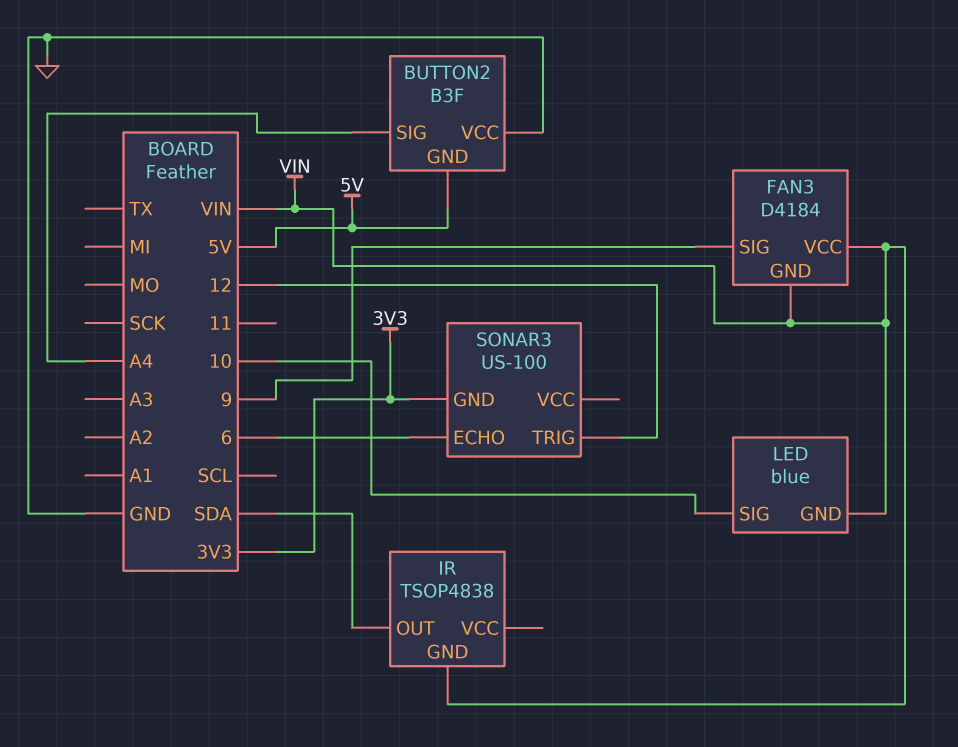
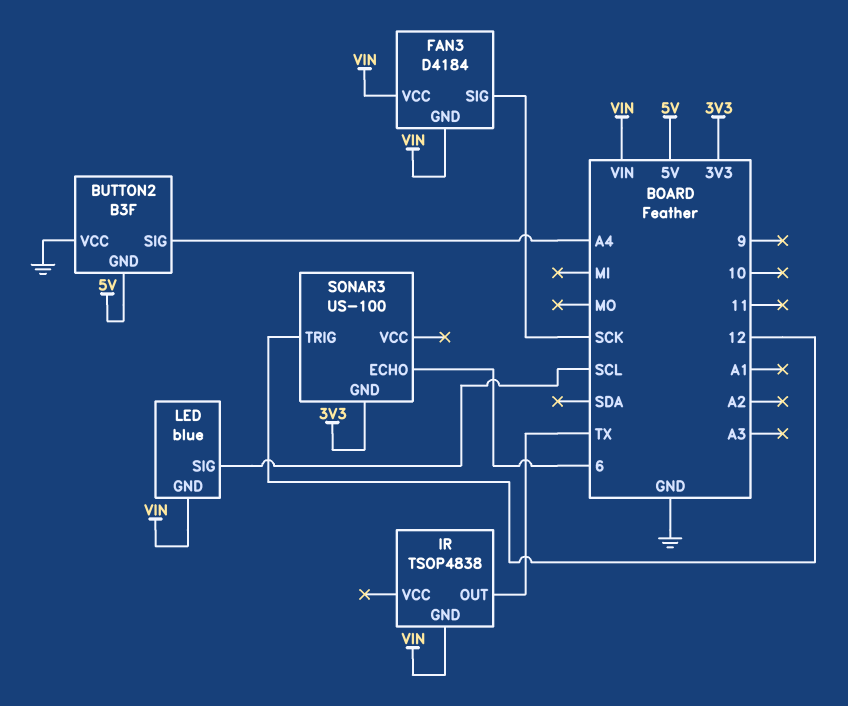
FAN3 pin SIG: 9 -> SCK
IR pin OUT: SDA -> TX
LED pin SIG: 10 -> SCL

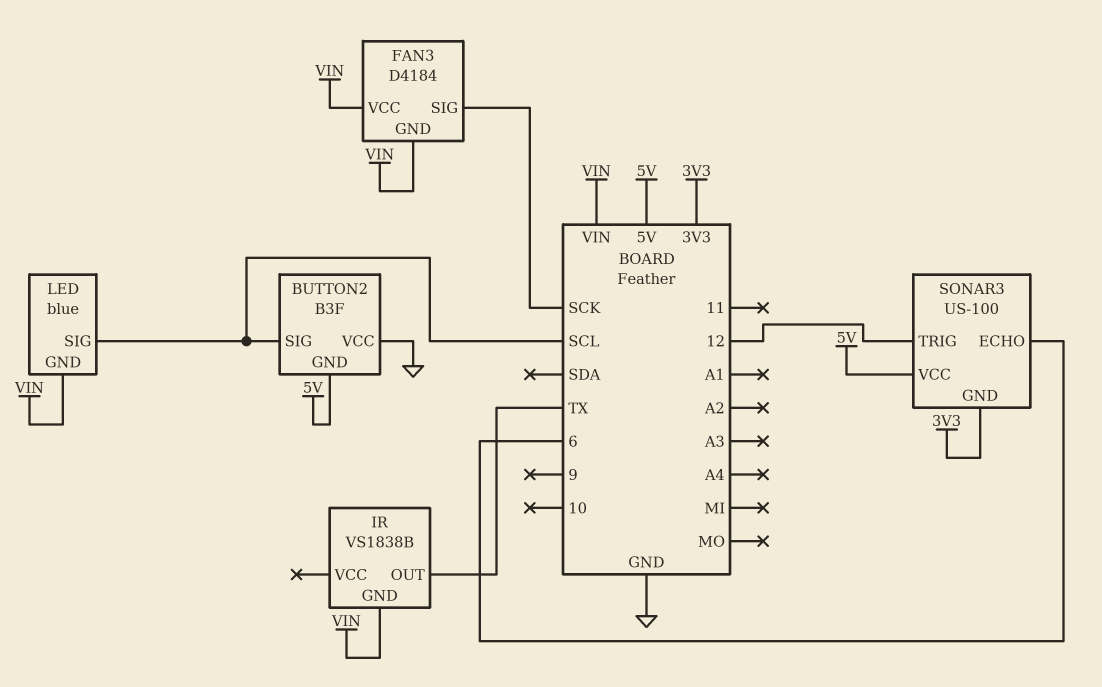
BUTTON2 pin SIG: A4 -> SCL
IR: TSOP4838 -> VS1838B
SONAR3 pin VCC: none -> 5V

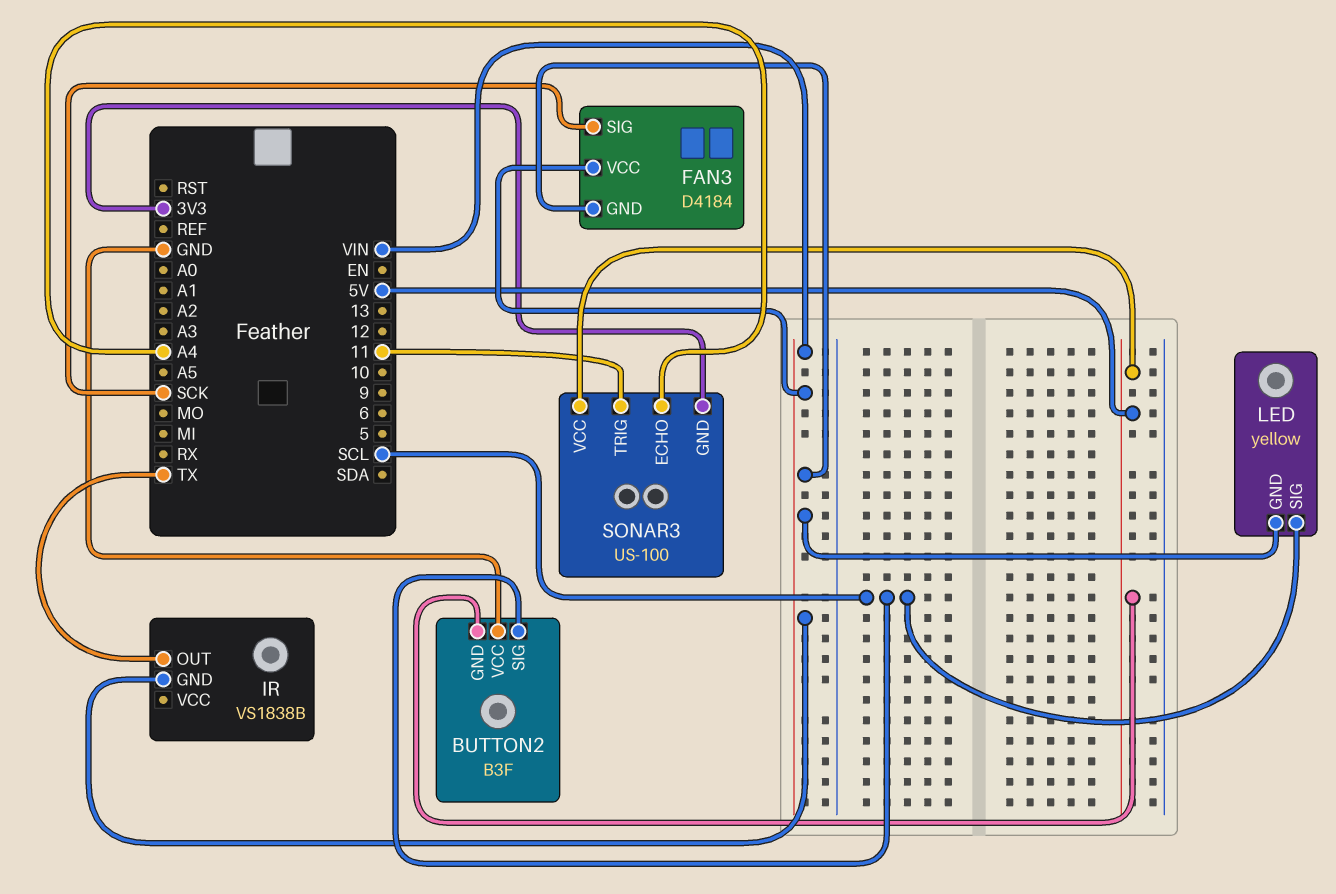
LED: blue -> yellow
SONAR3 pin ECHO: 6 -> A4
SONAR3 pin TRIG: 12 -> 11

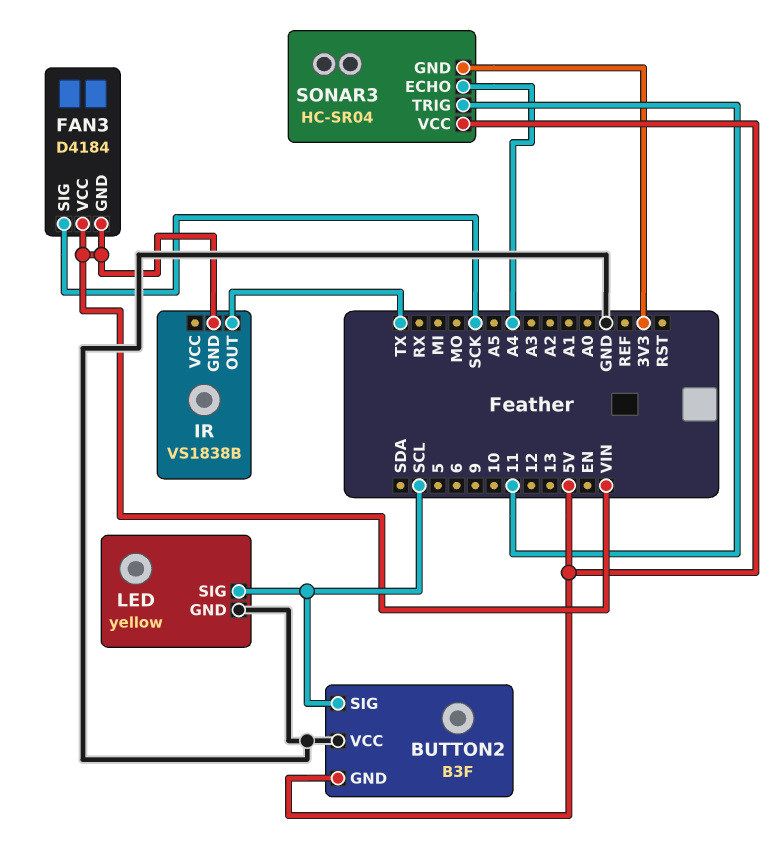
LED pin GND: VIN -> GND
SONAR3: US-100 -> HC-SR04

